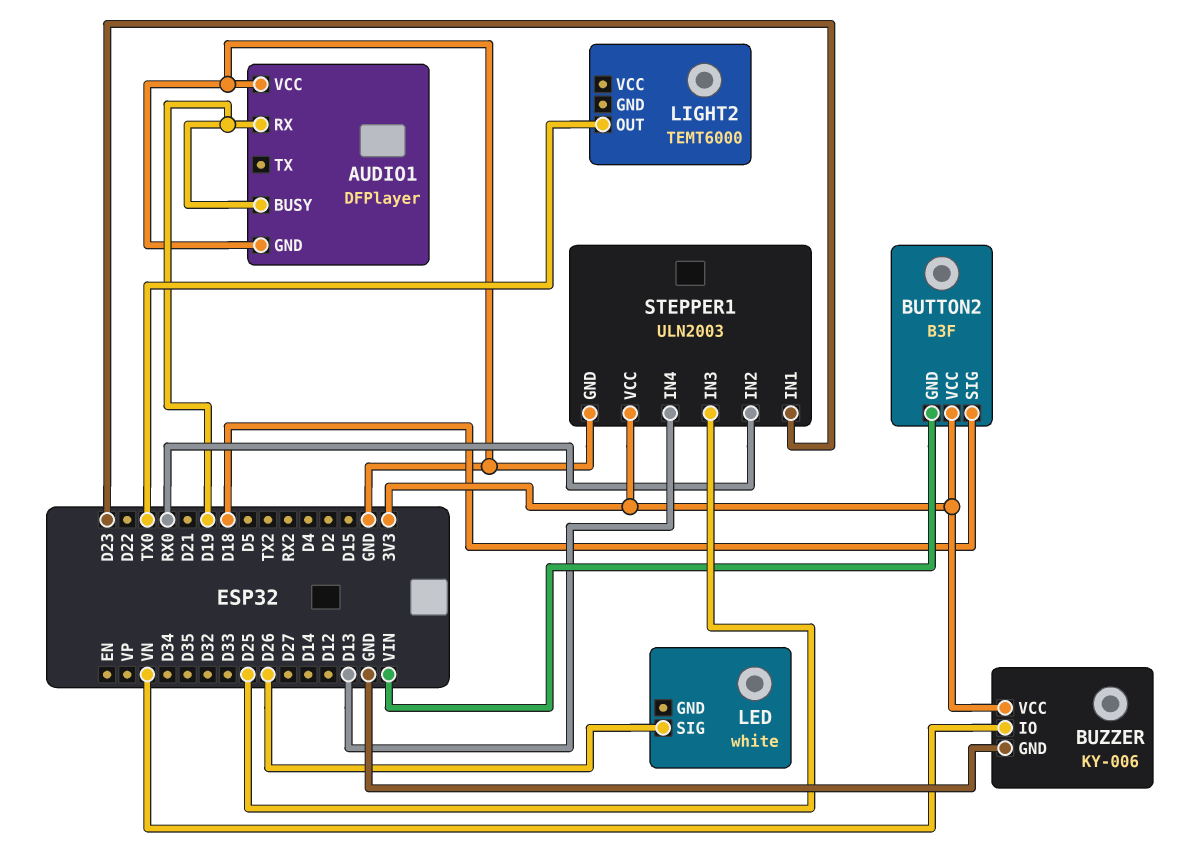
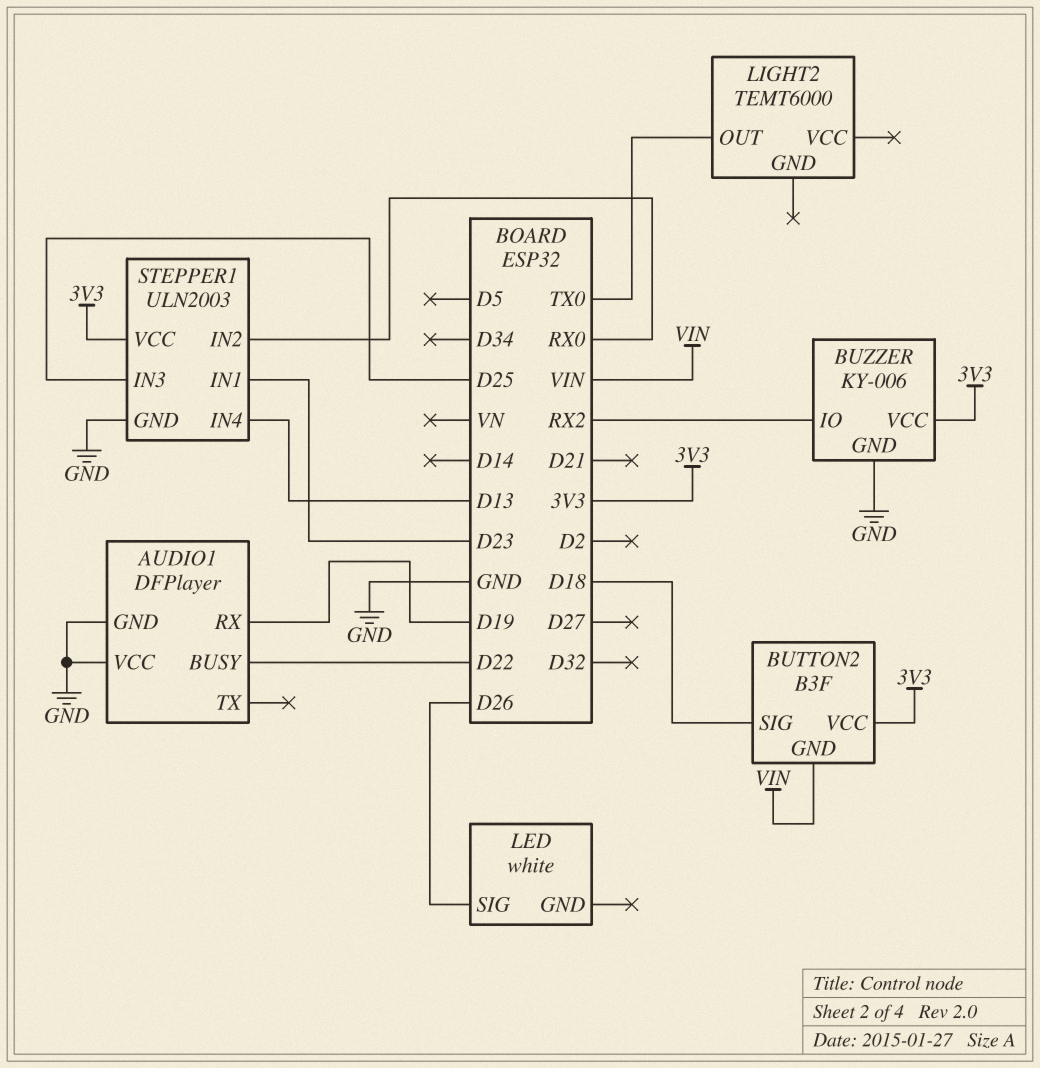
AUDIO1 pin BUSY: D19 -> D22
BUZZER pin IO: VN -> RX2

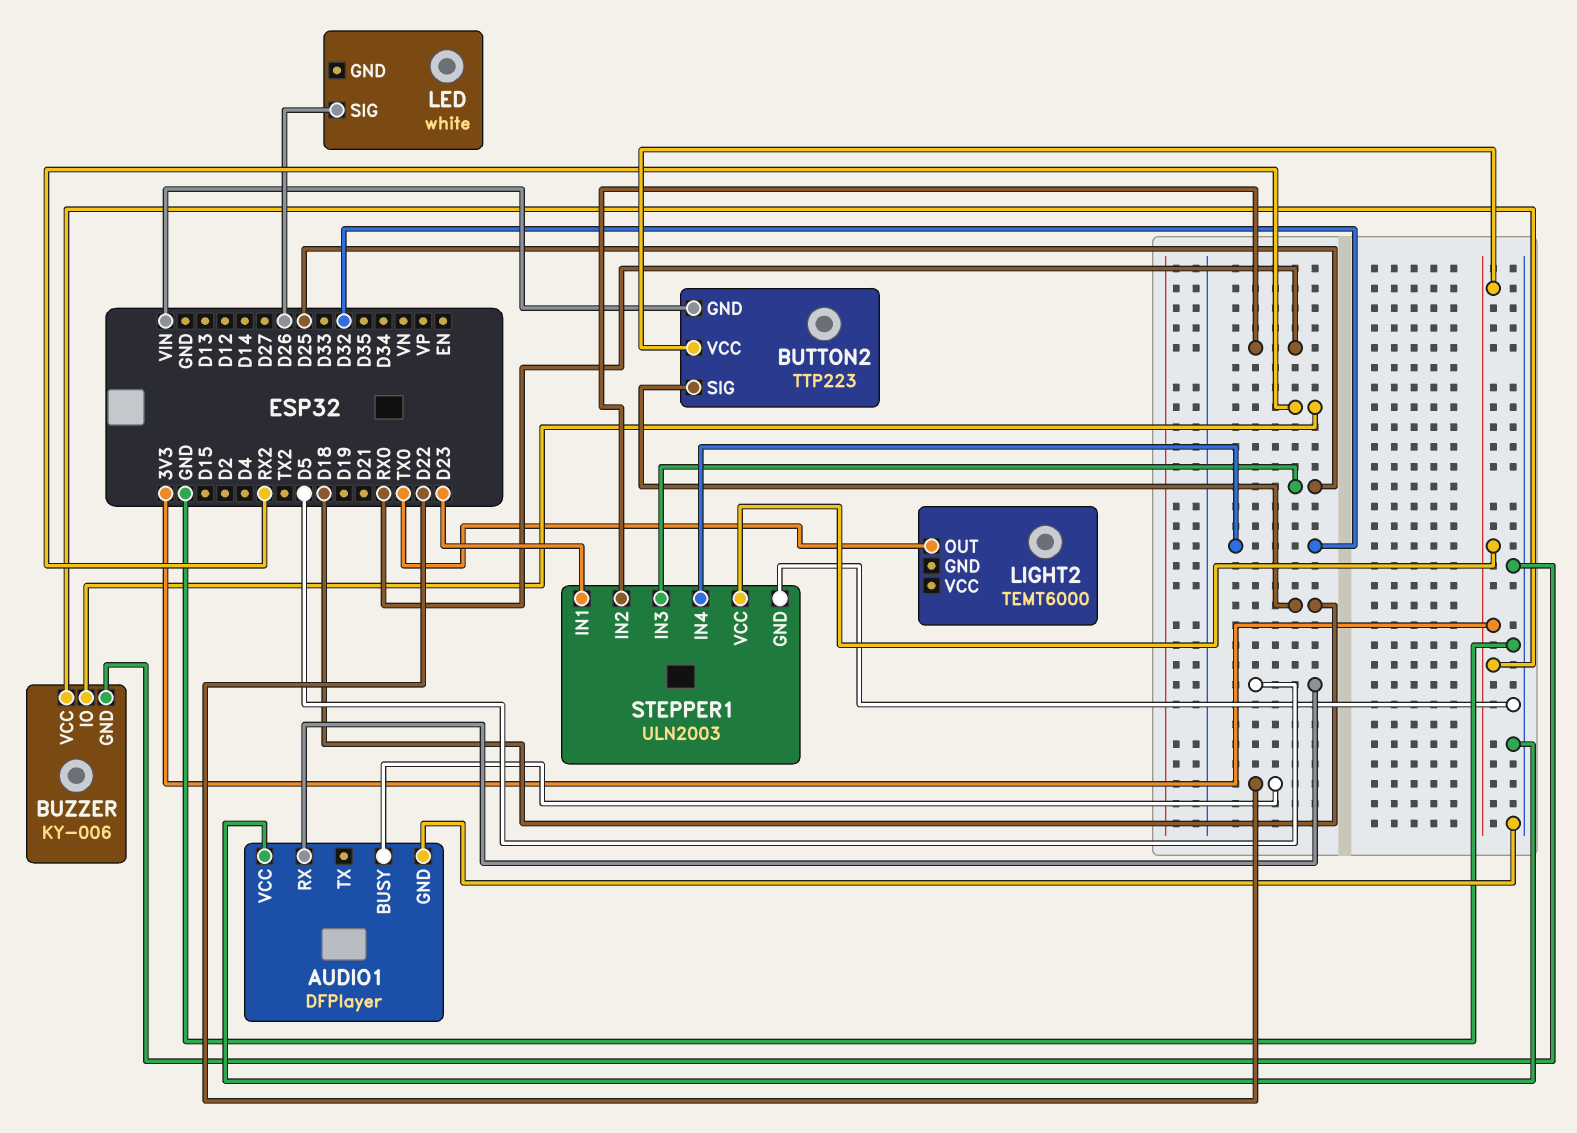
AUDIO1 pin RX: D19 -> D5
BUTTON2: B3F -> TTP223
STEPPER1 pin IN4: D13 -> D32

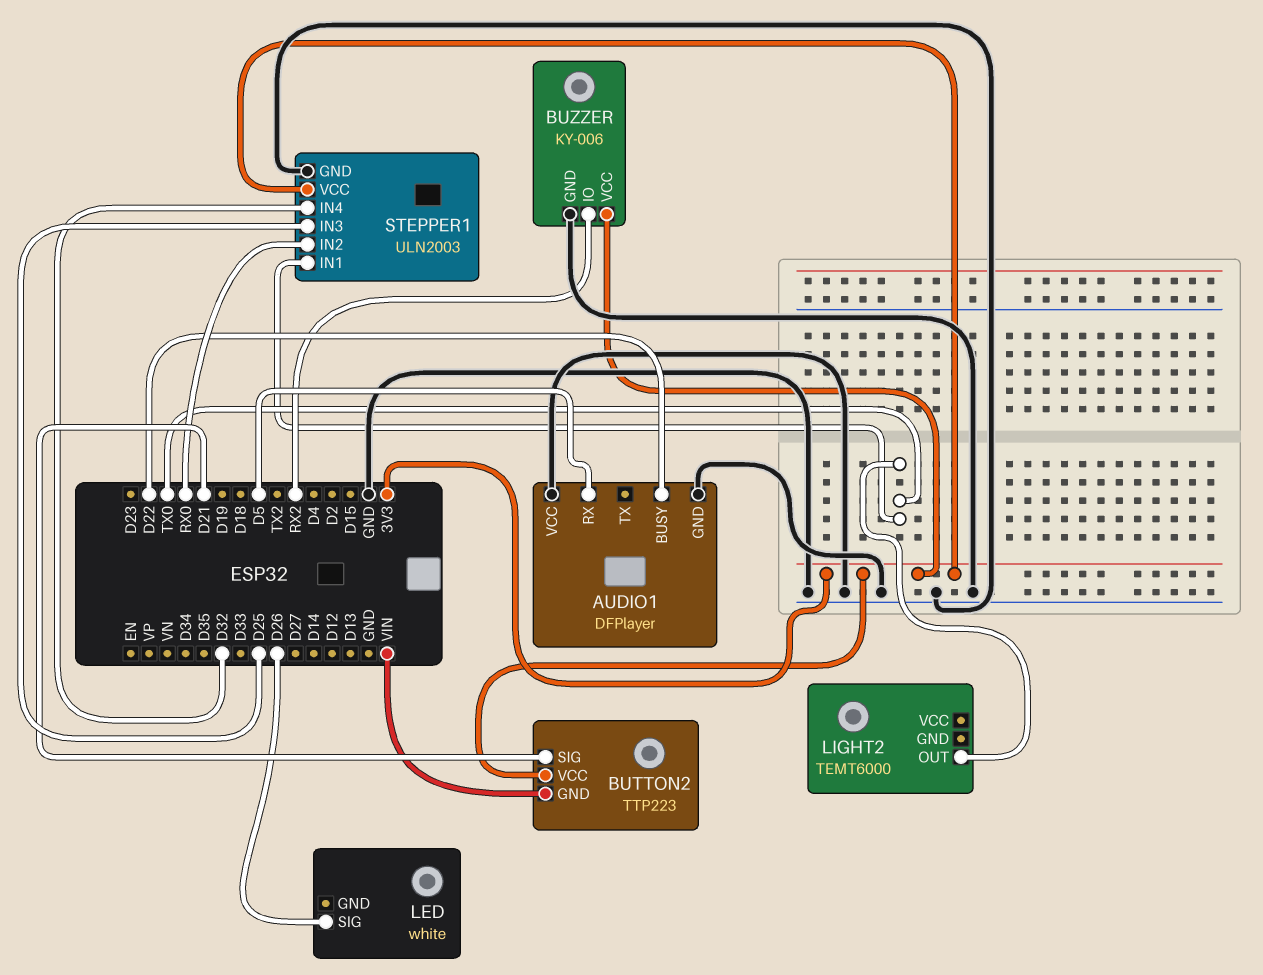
BUTTON2 pin SIG: D18 -> D21
STEPPER1 pin IN1: D23 -> TX0

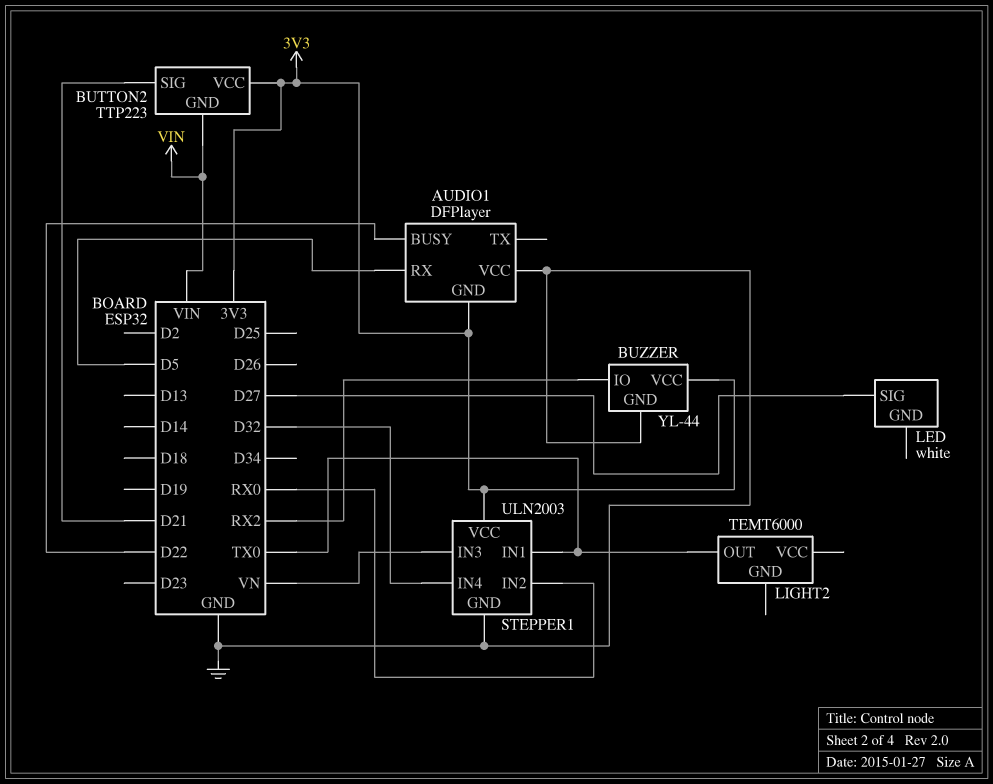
AUDIO1 pin GND: GND -> 3V3
BUZZER: KY-006 -> YL-44
LED pin SIG: D26 -> D27
STEPPER1 pin IN3: D25 -> VN

